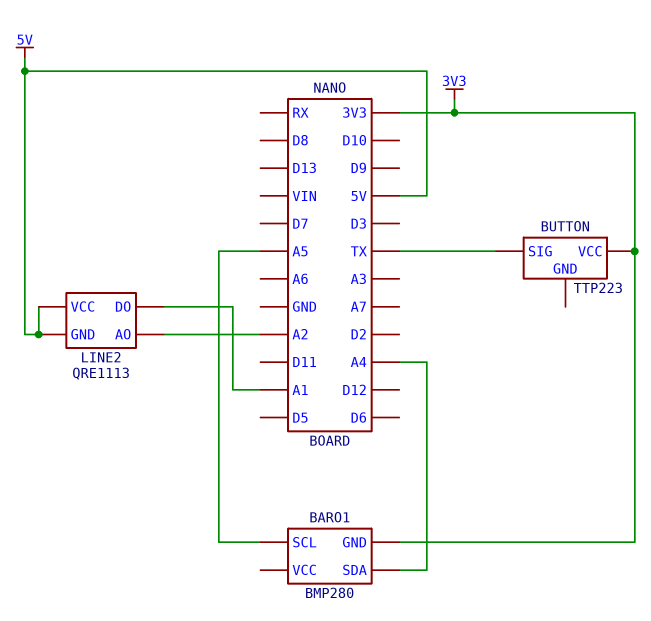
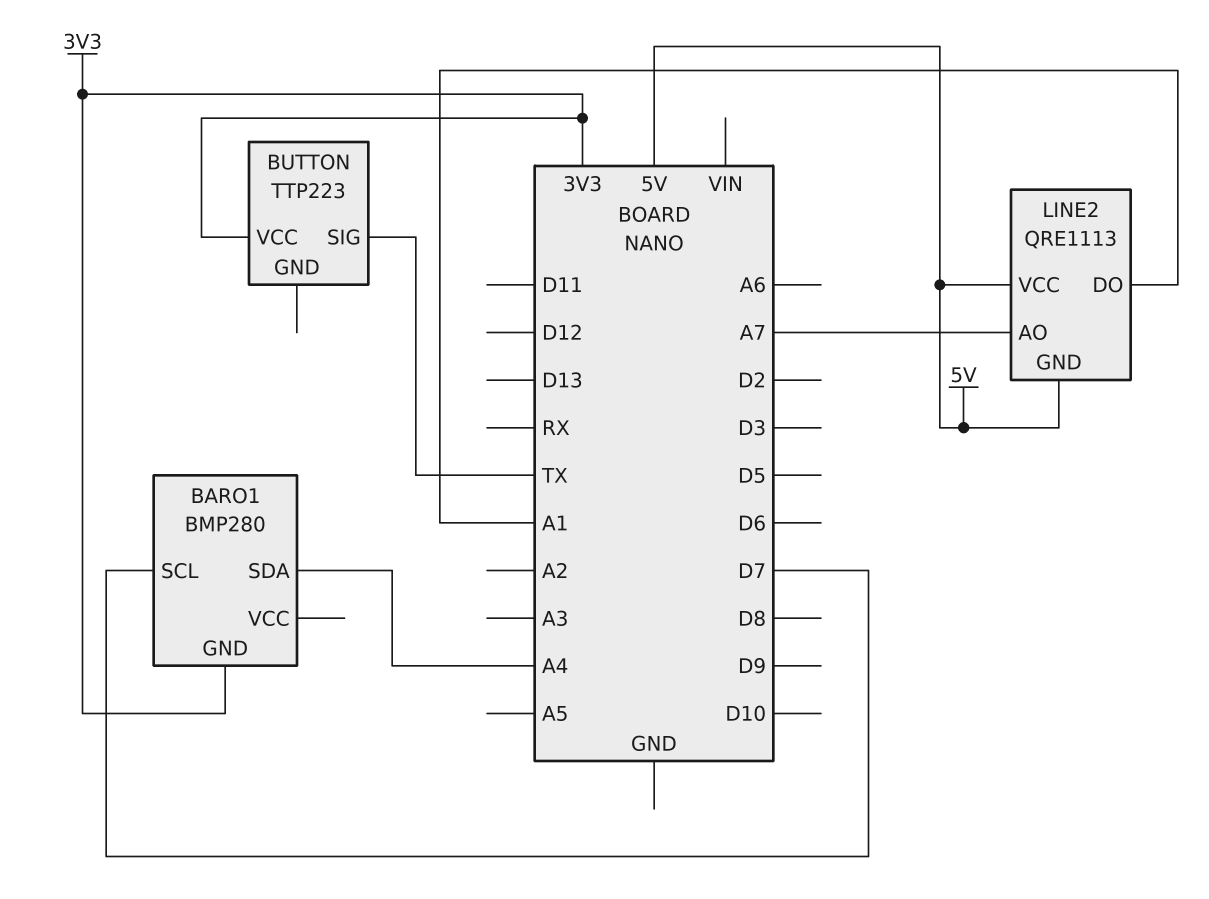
BARO1 pin SCL: A5 -> D7
LINE2 pin AO: A2 -> A7

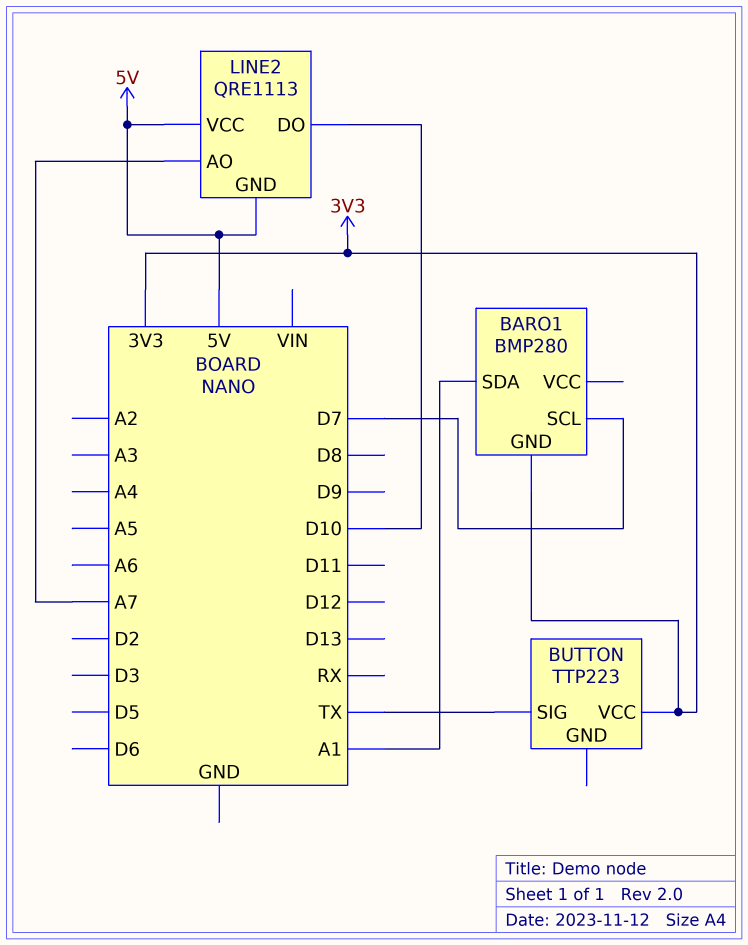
BARO1 pin SDA: A4 -> A1
LINE2 pin DO: A1 -> D10

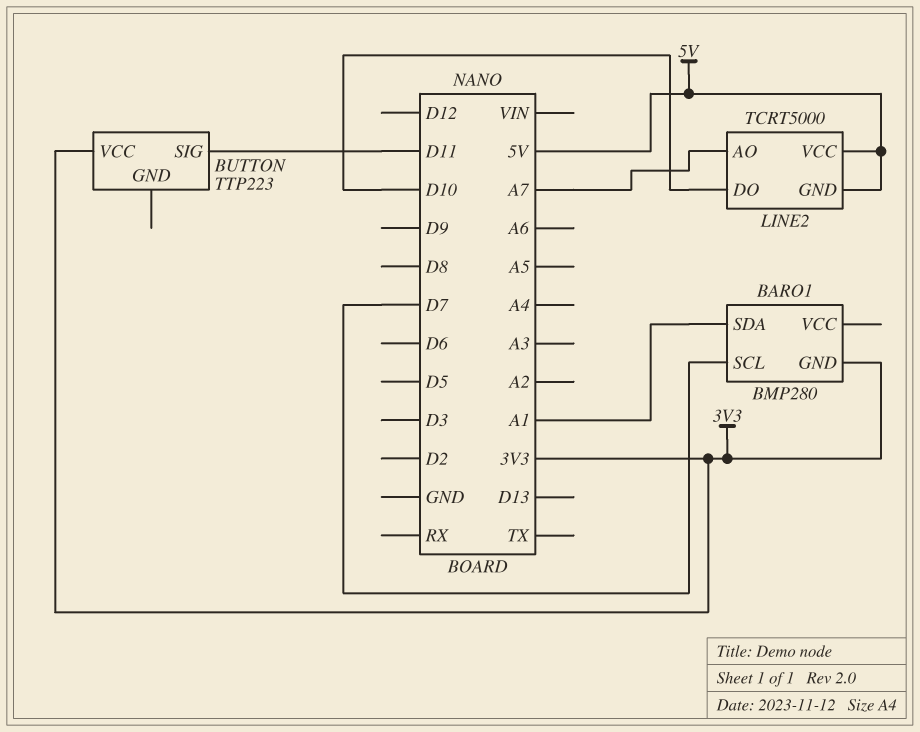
BUTTON pin SIG: TX -> D11
LINE2: QRE1113 -> TCRT5000

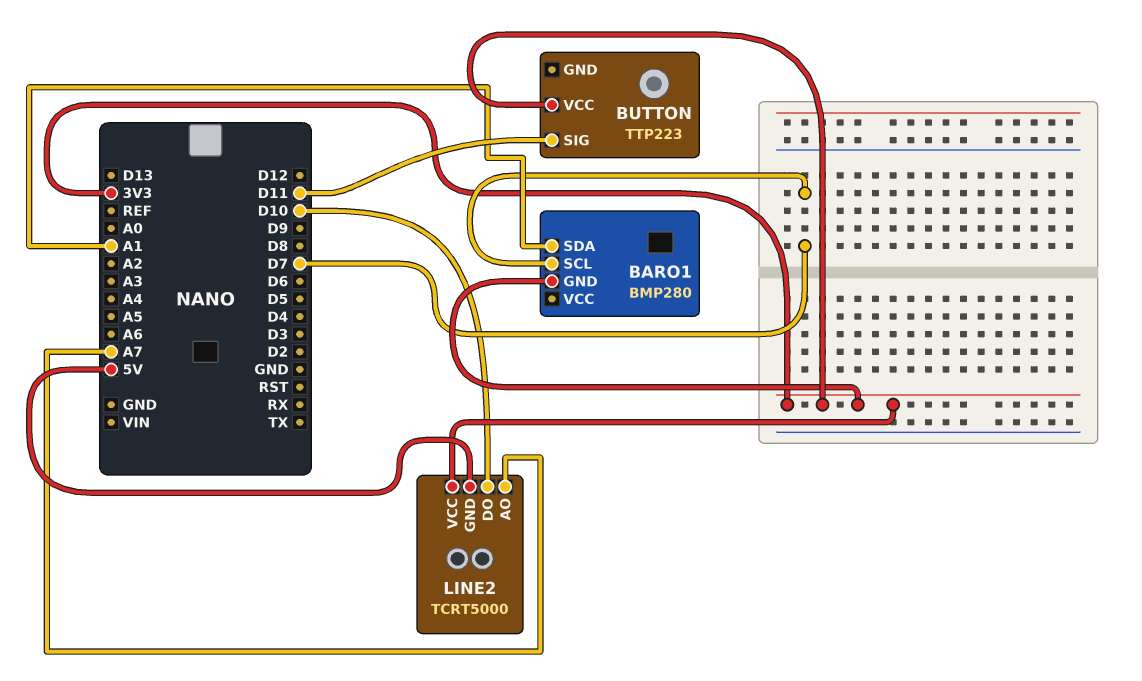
LINE2 pin VCC: 5V -> 3V3

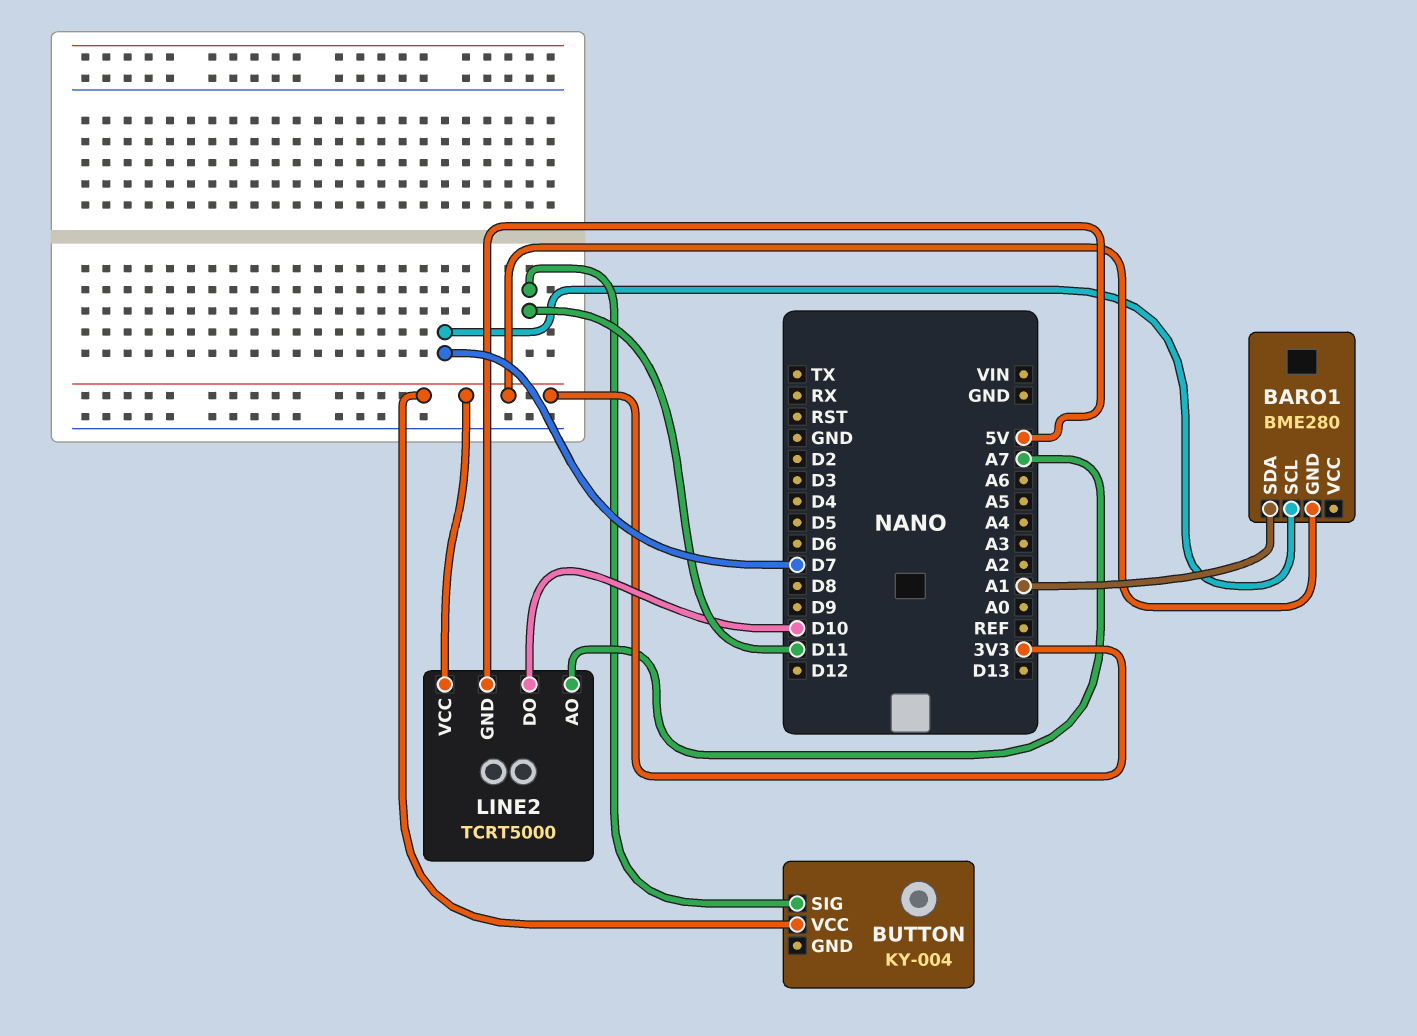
BARO1: BMP280 -> BME280
BUTTON: TTP223 -> KY-004

